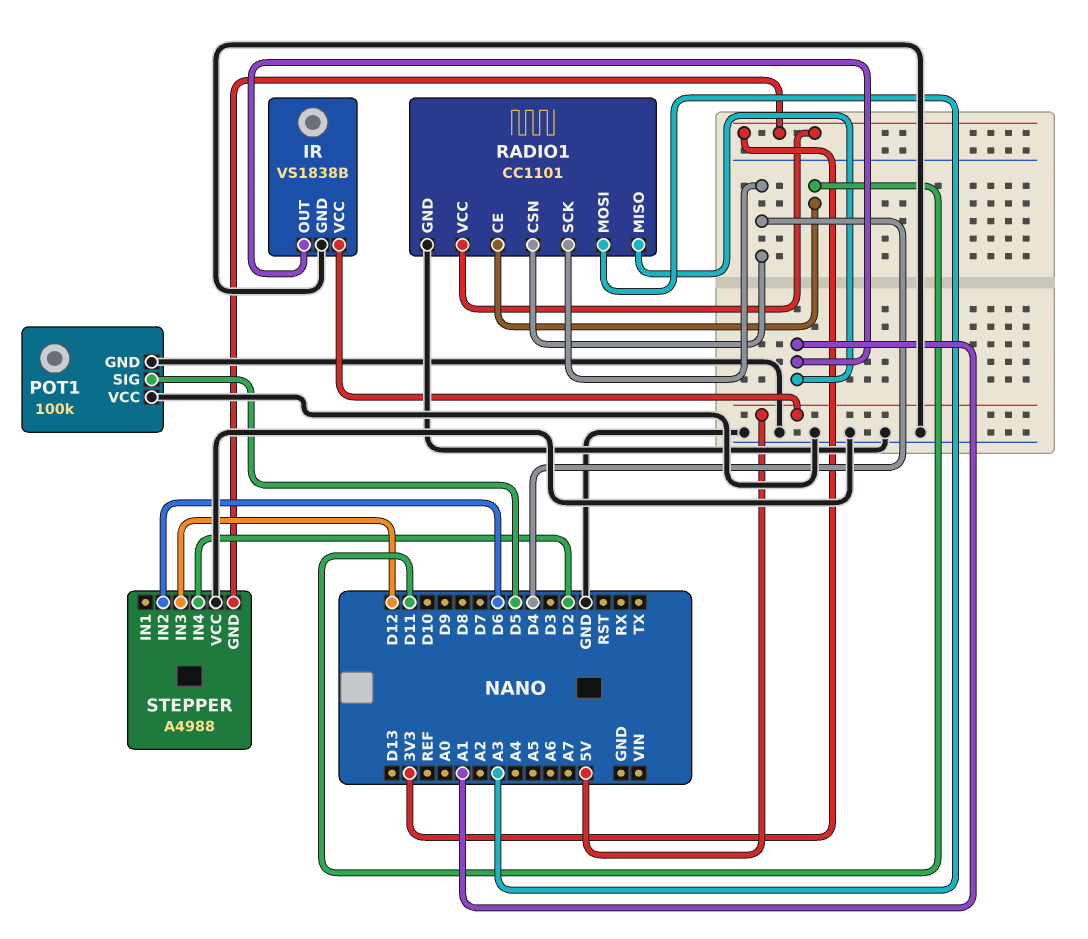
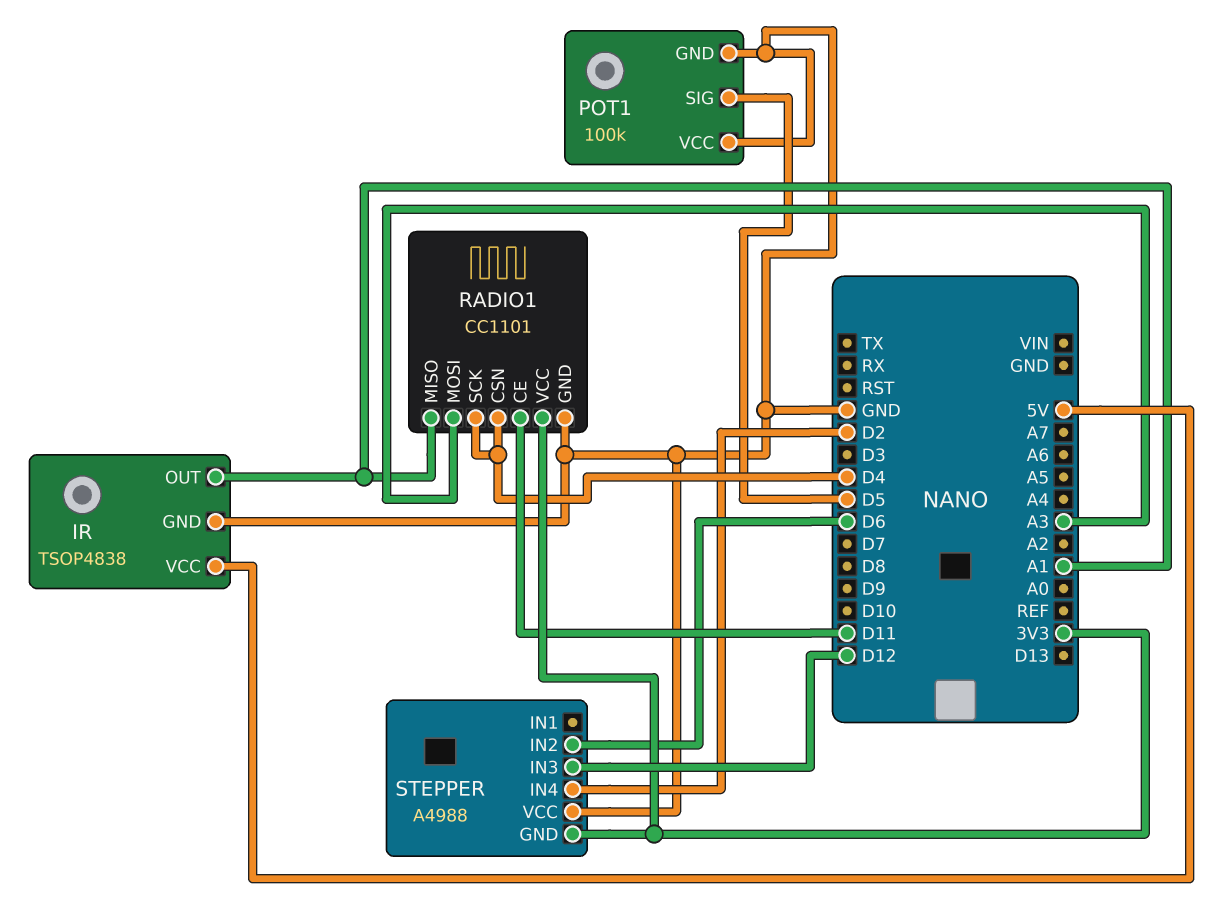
IR: VS1838B -> TSOP4838

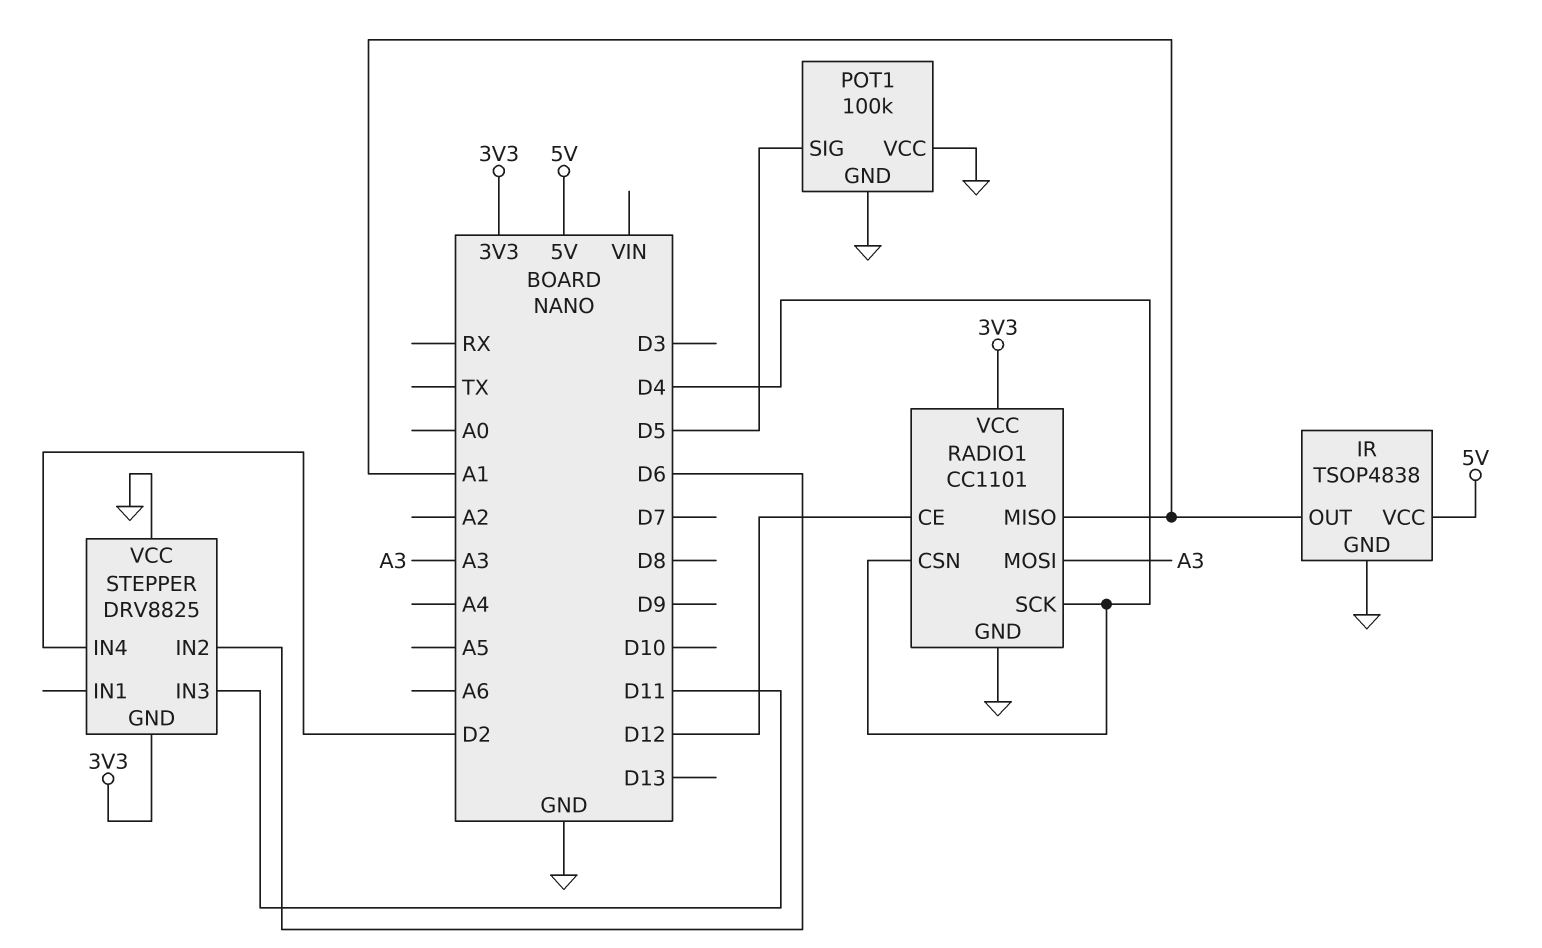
RADIO1 pin CE: D11 -> D12
STEPPER: A4988 -> DRV8825
STEPPER pin IN3: D12 -> D11

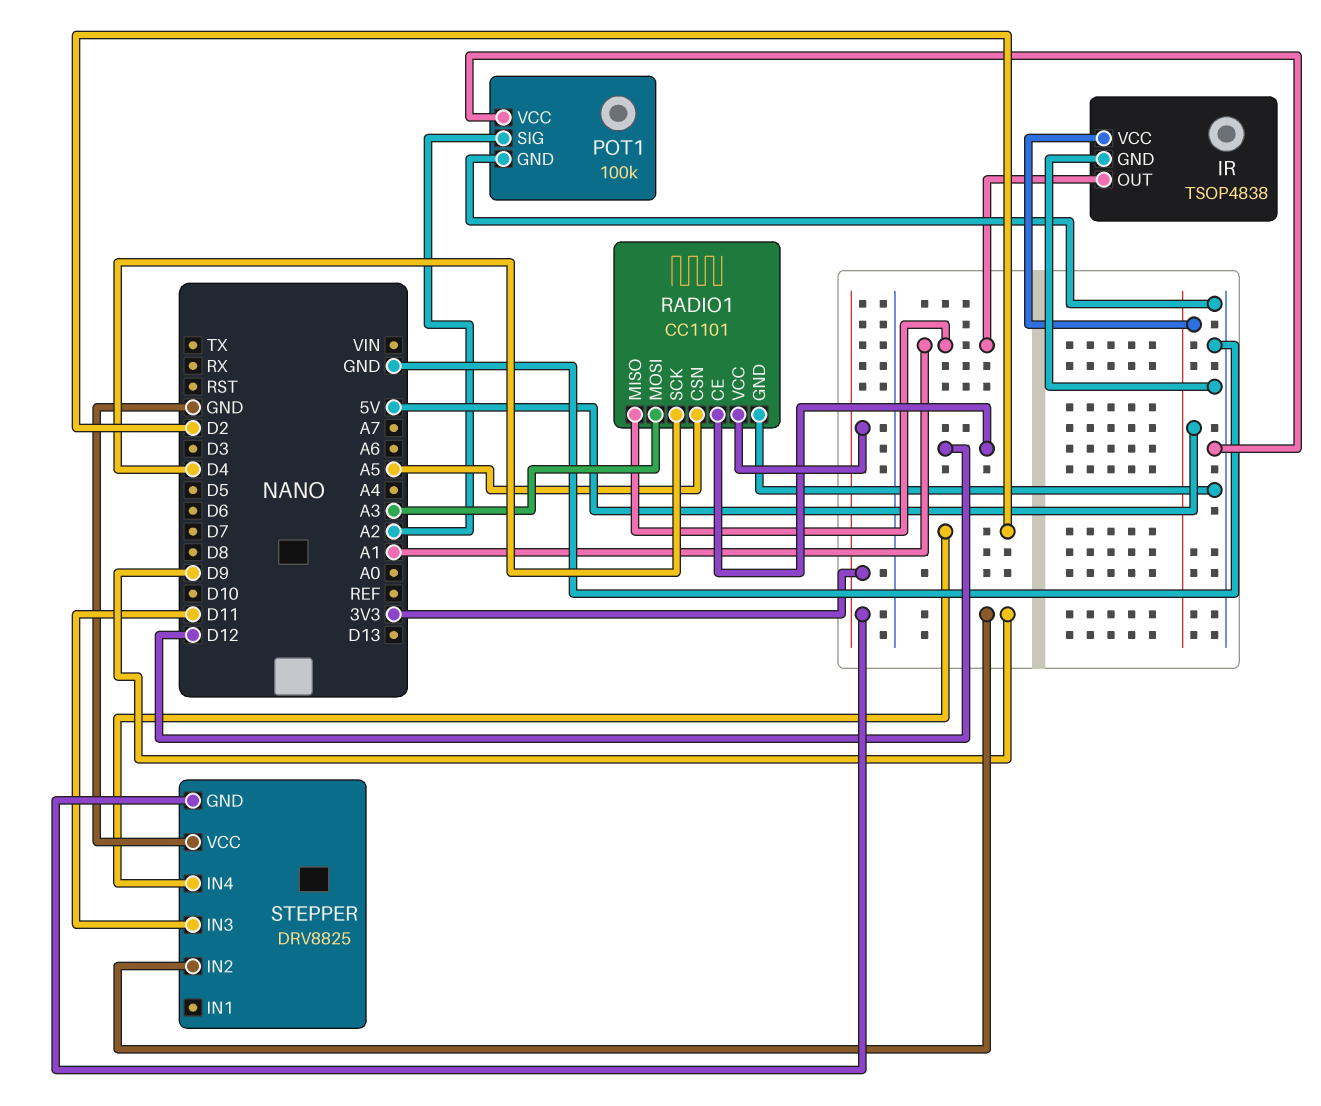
POT1 pin SIG: D5 -> A2
RADIO1 pin CSN: D4 -> A5
STEPPER pin IN2: D6 -> D9

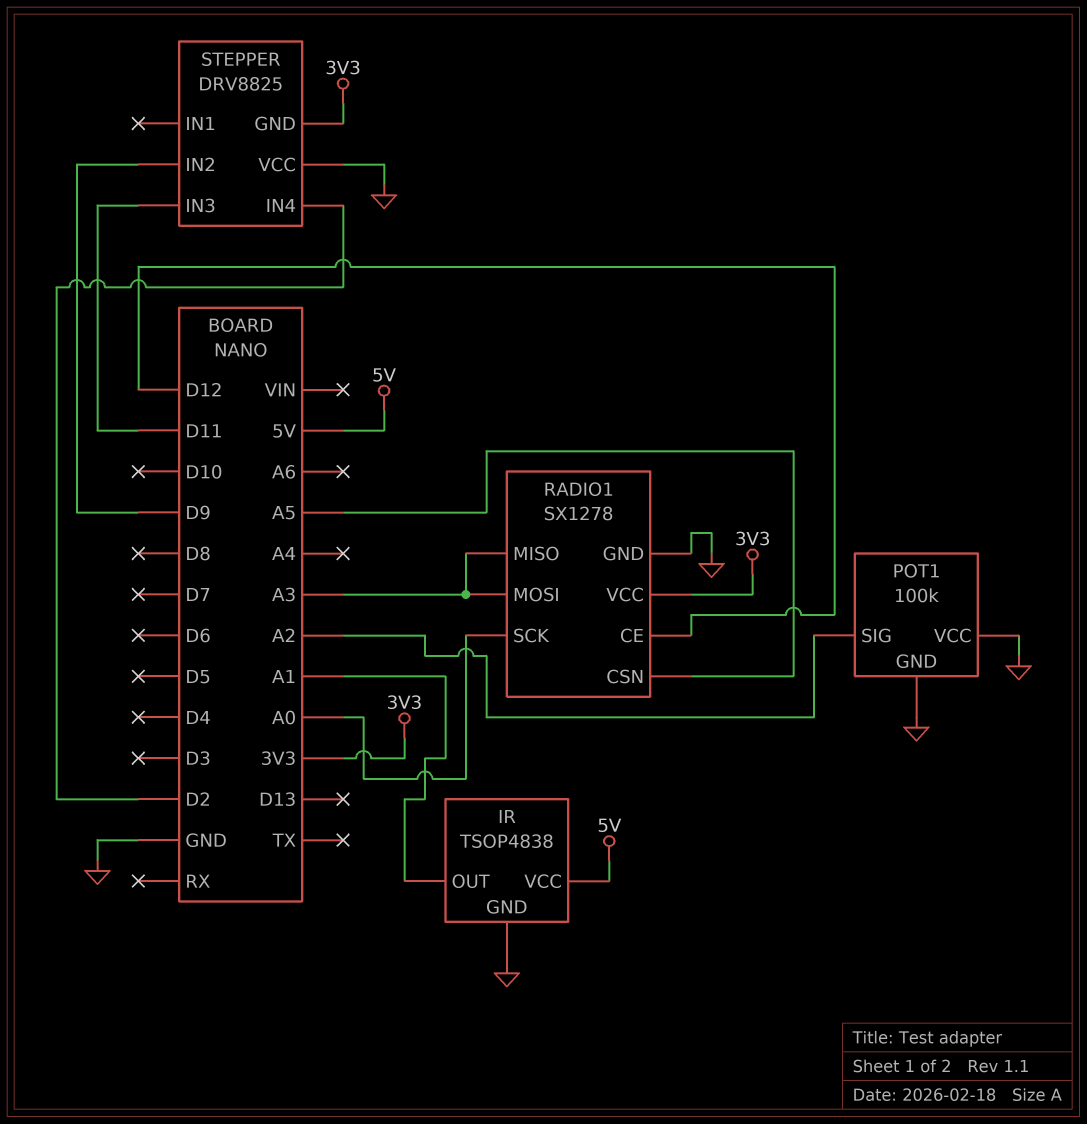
RADIO1: CC1101 -> SX1278
RADIO1 pin MISO: A1 -> A3
RADIO1 pin SCK: D4 -> A0

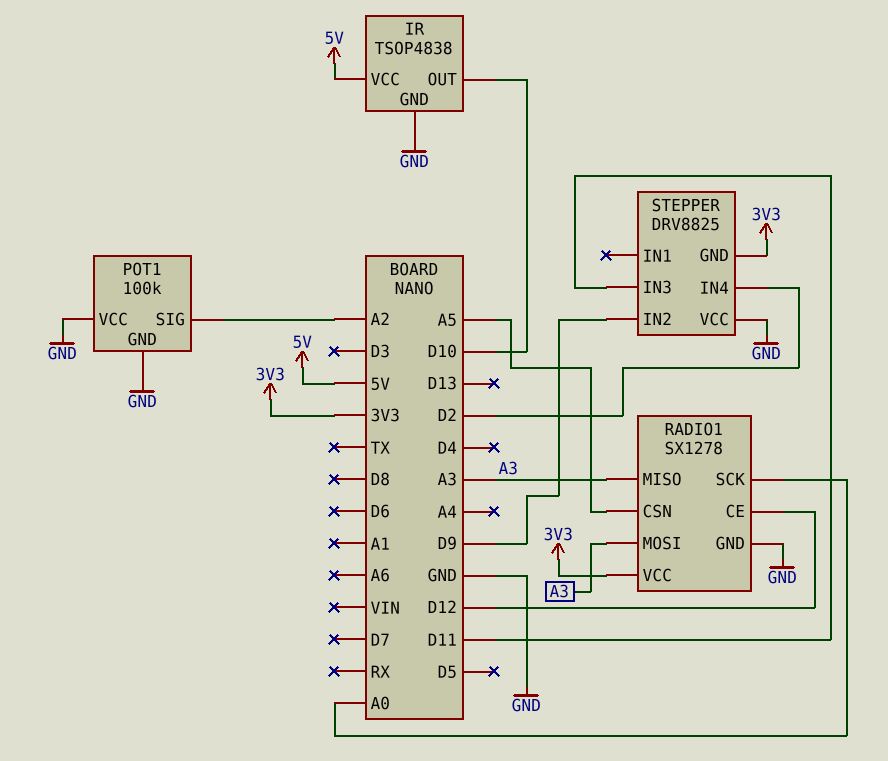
IR pin OUT: A1 -> D10

